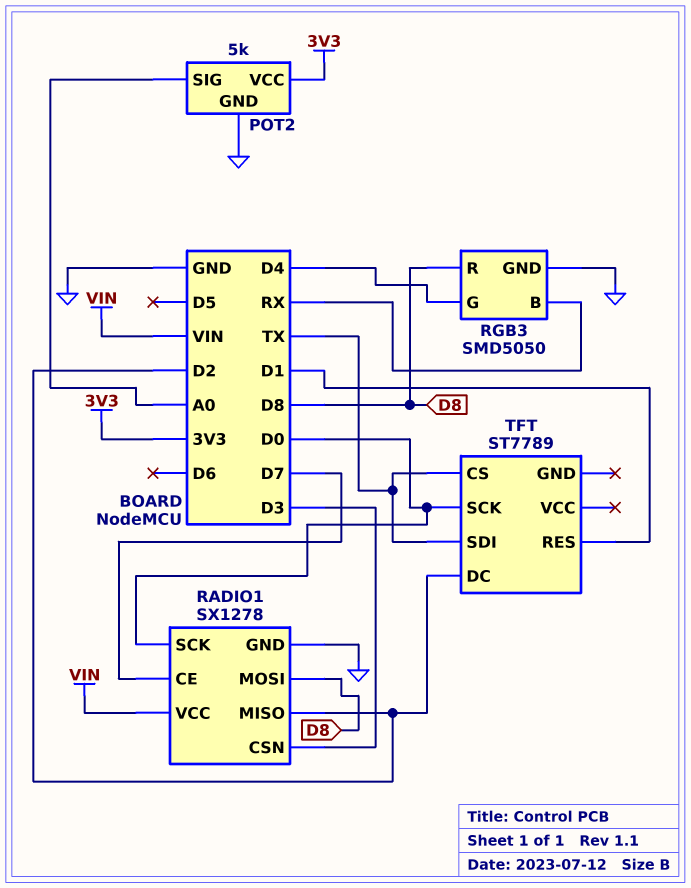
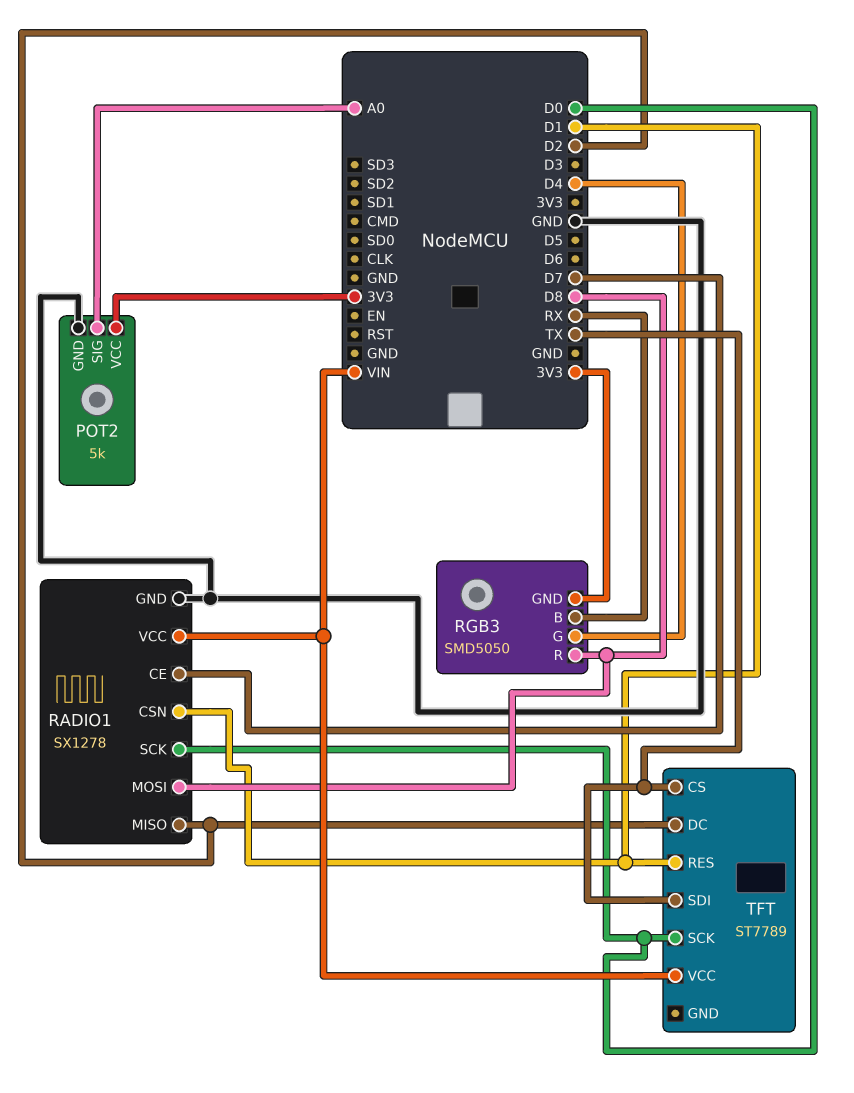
RADIO1 pin CSN: D3 -> D1
RGB3 pin GND: GND -> 3V3
TFT pin VCC: none -> VIN

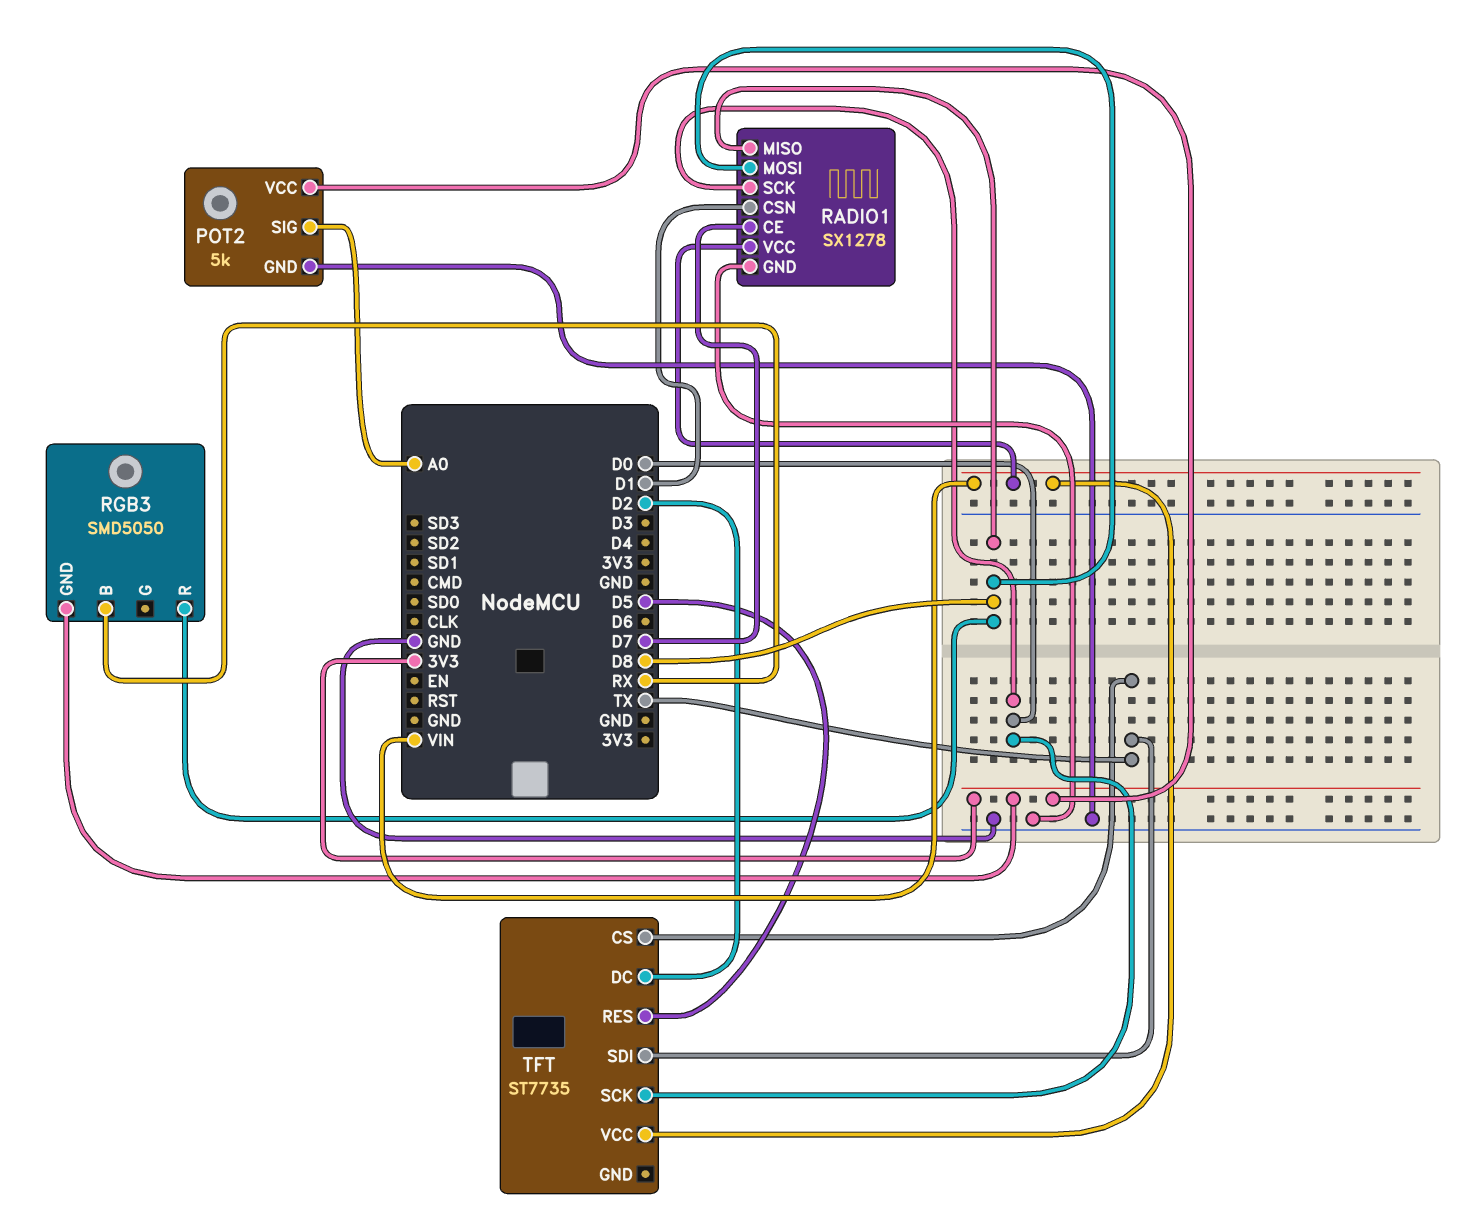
RADIO1 pin MISO: D2 -> D8
RGB3 pin G: D4 -> none
TFT: ST7789 -> ST7735
TFT pin RES: D1 -> D5

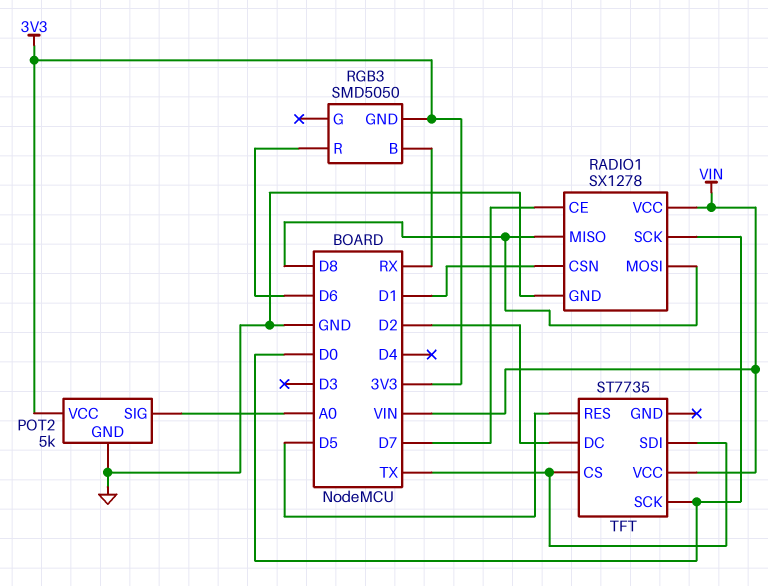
RGB3 pin R: D8 -> D6

